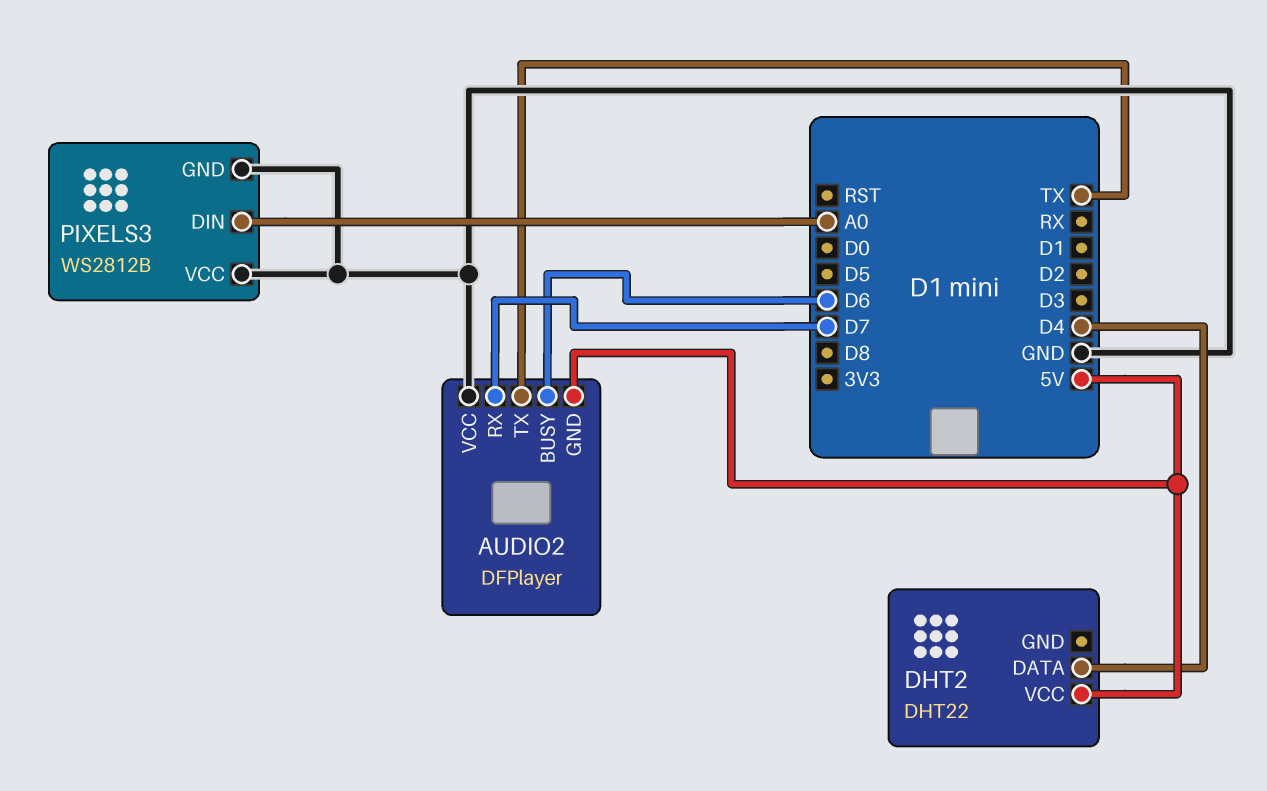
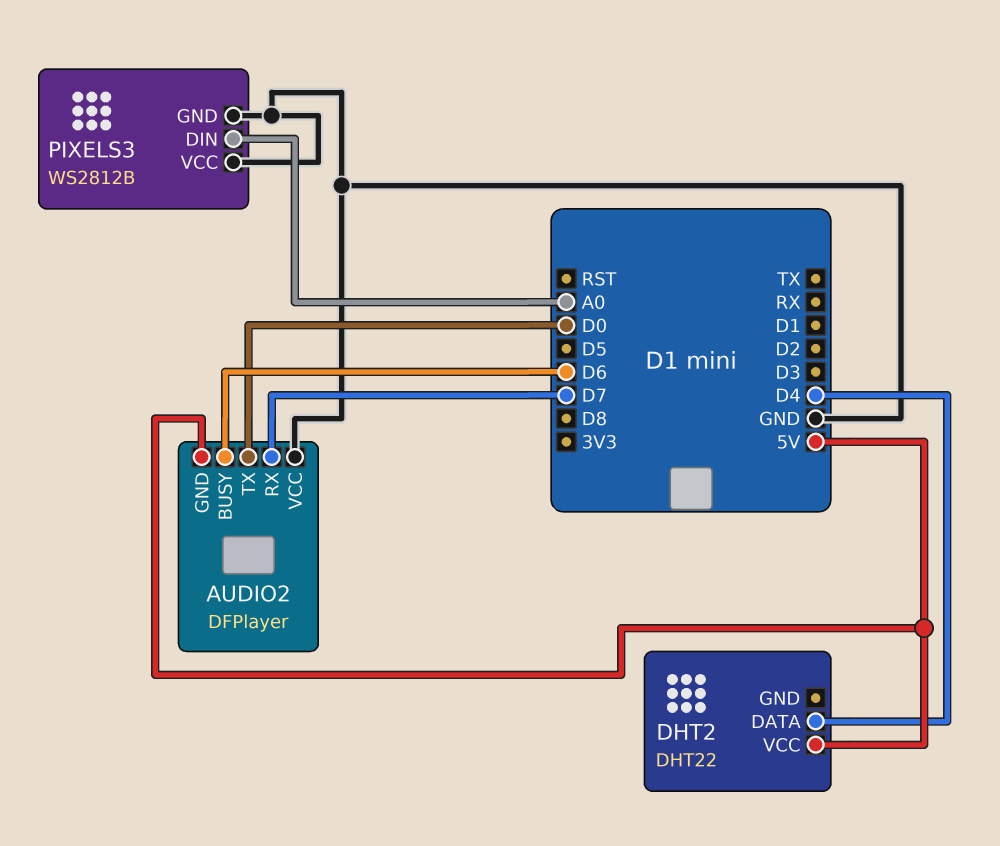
AUDIO2 pin TX: TX -> D0

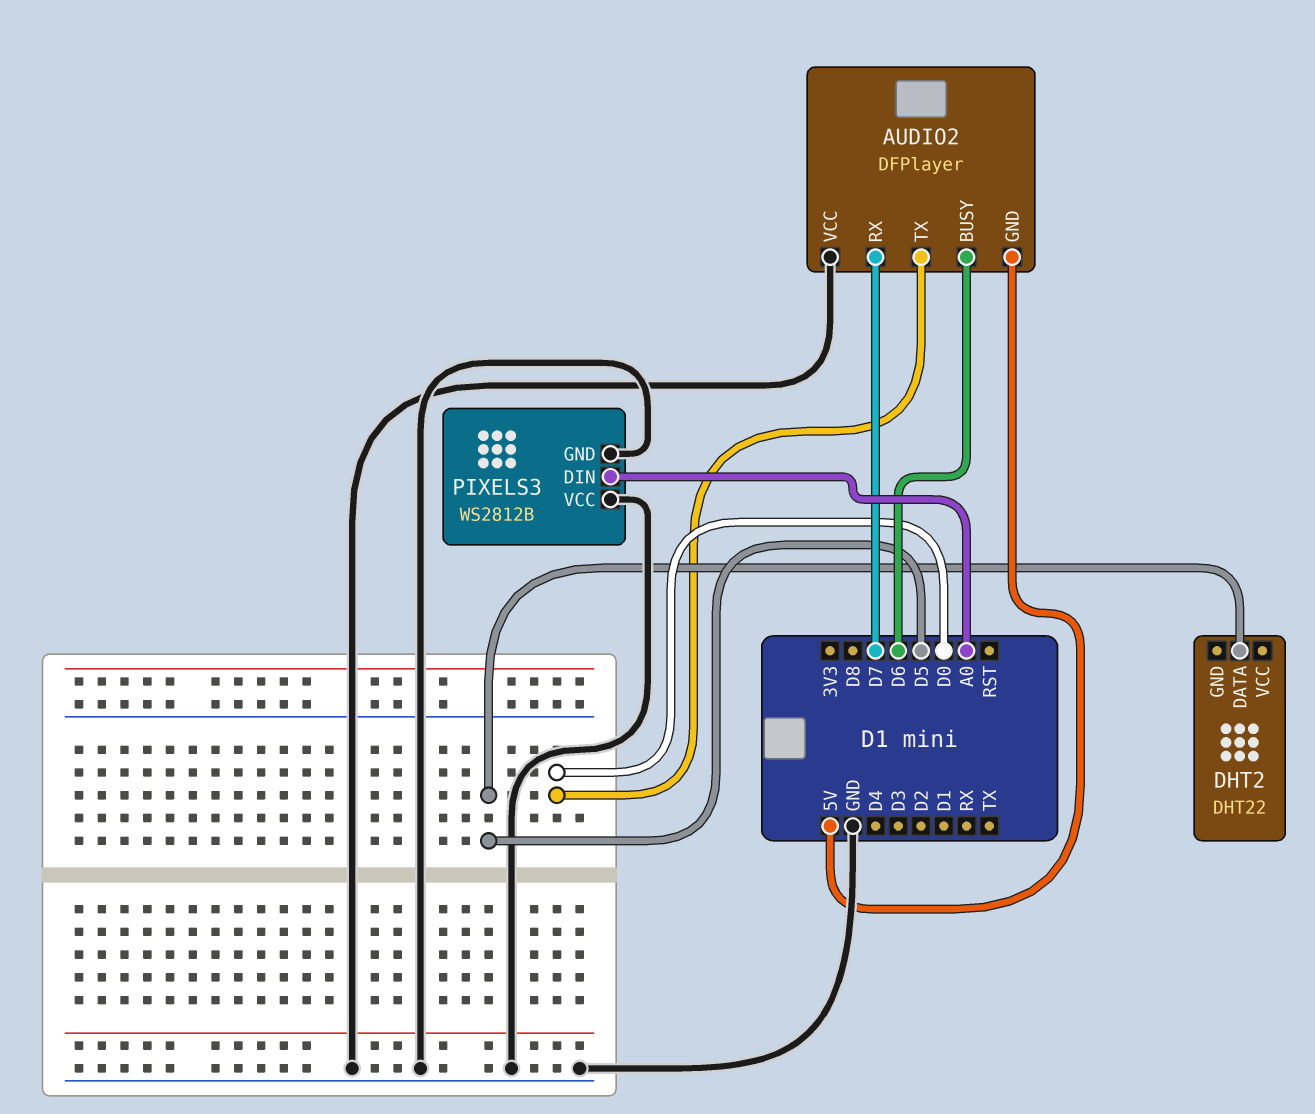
DHT2 pin DATA: D4 -> D5
DHT2 pin VCC: 5V -> none

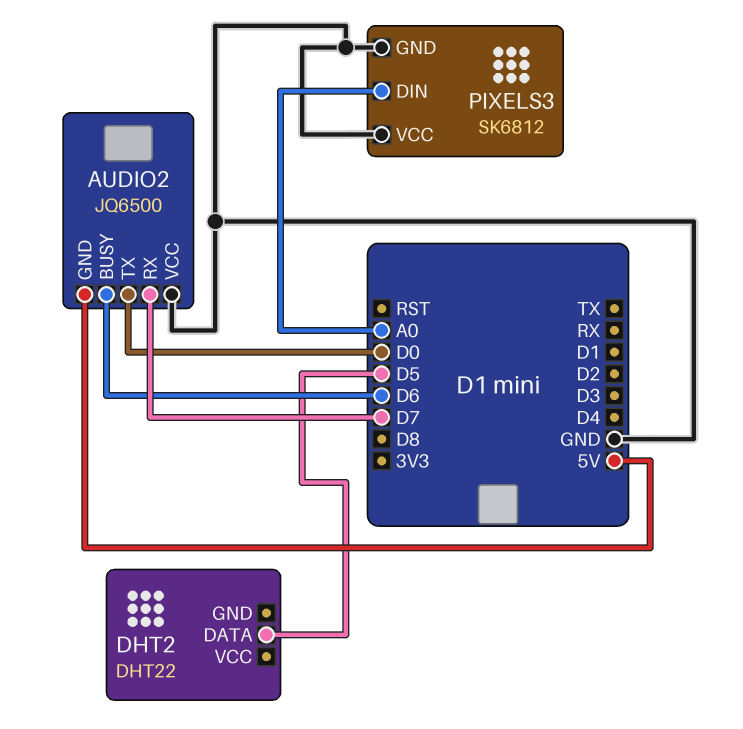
AUDIO2: DFPlayer -> JQ6500
PIXELS3: WS2812B -> SK6812

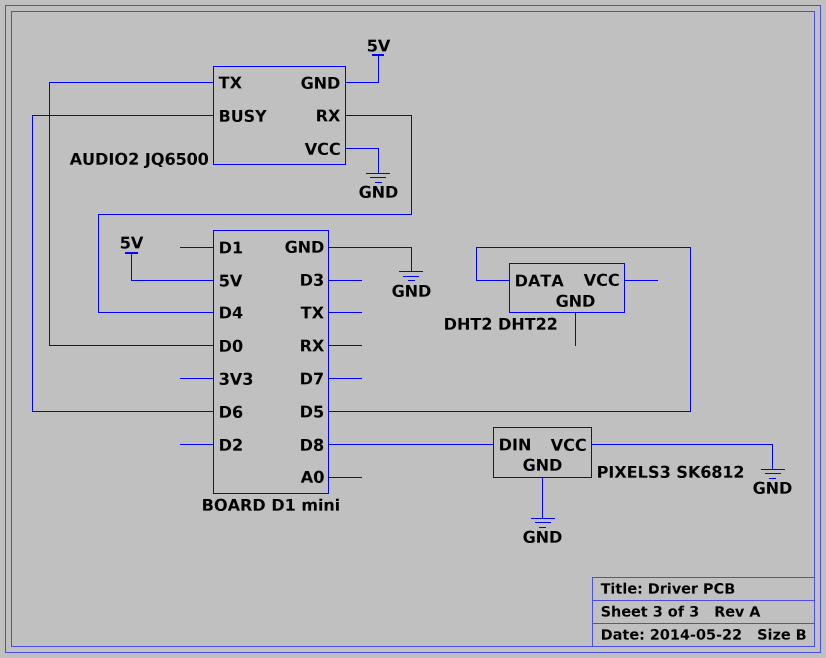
AUDIO2 pin RX: D7 -> D4
PIXELS3 pin DIN: A0 -> D8

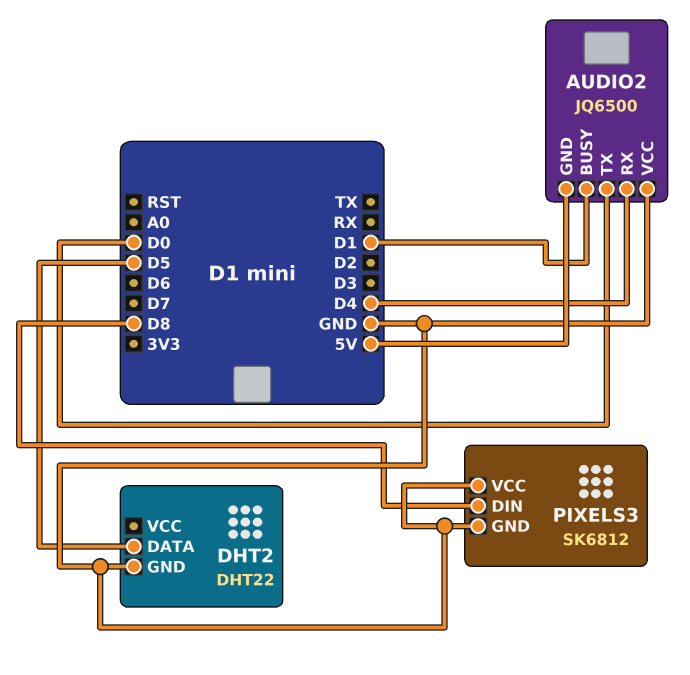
AUDIO2 pin BUSY: D6 -> D1
DHT2 pin GND: none -> GND

